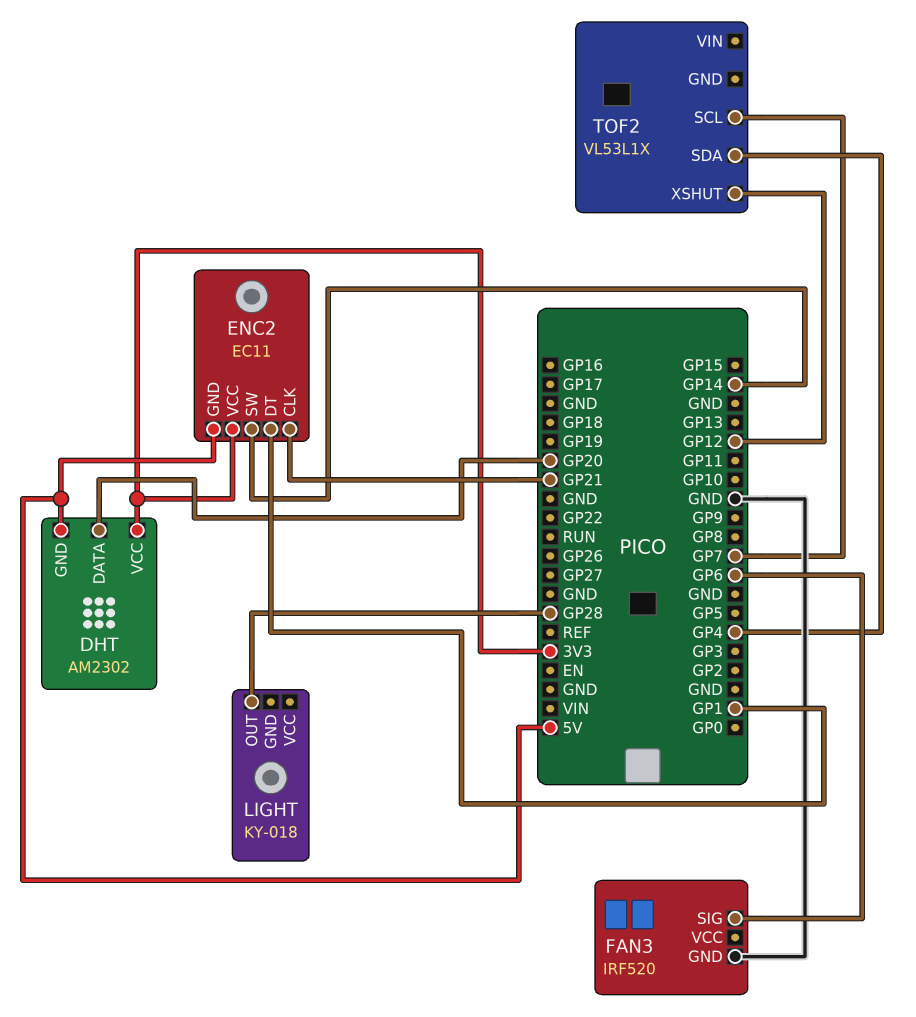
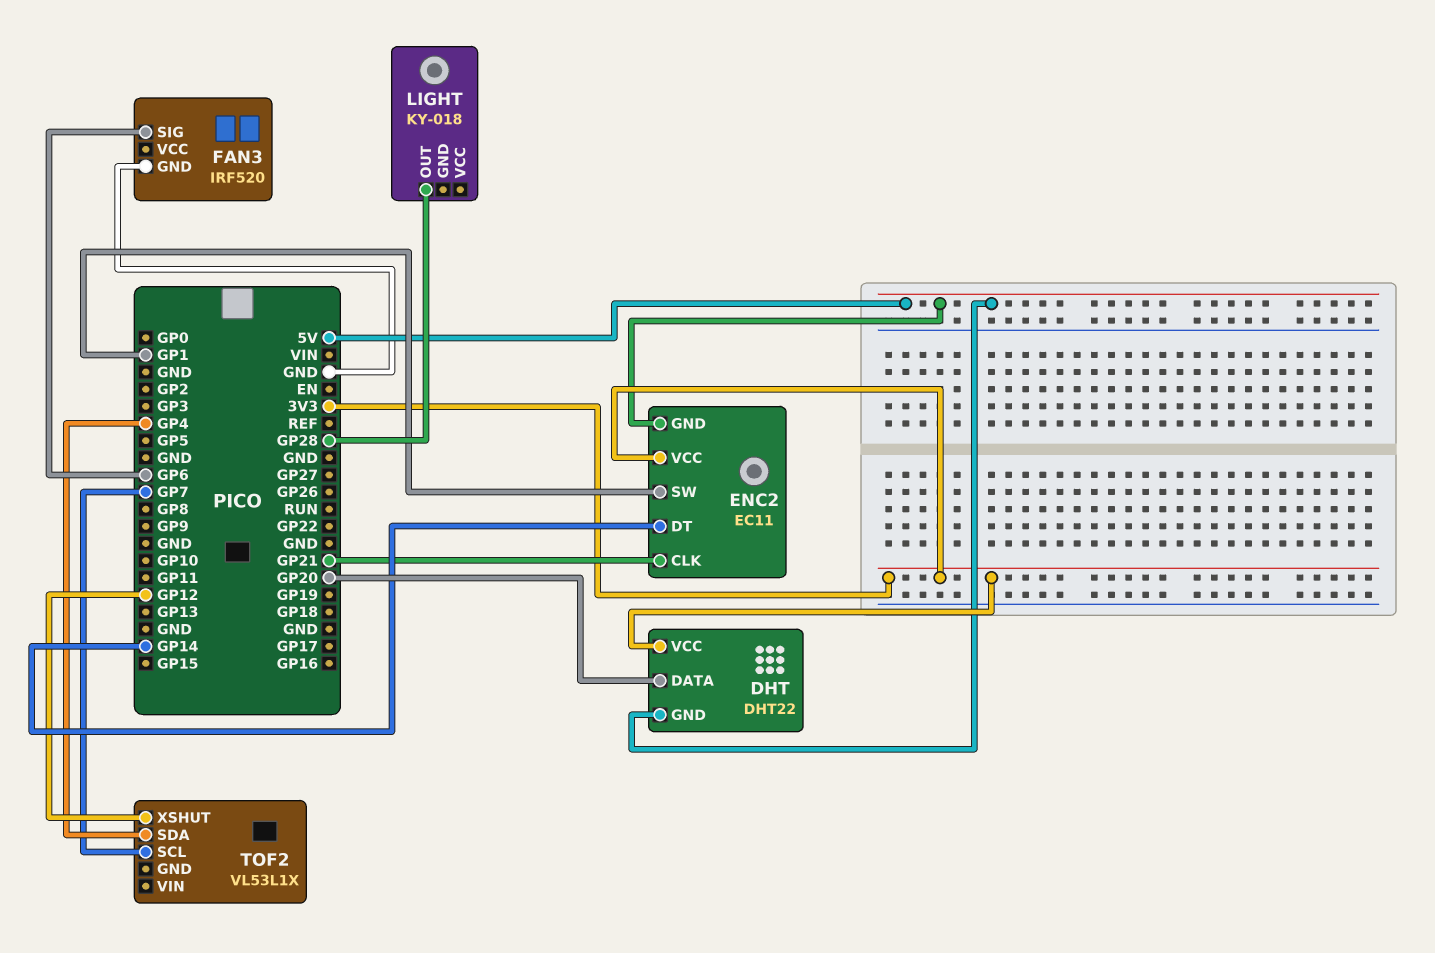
DHT: AM2302 -> DHT22
ENC2 pin DT: GP1 -> GP14
ENC2 pin SW: GP14 -> GP1

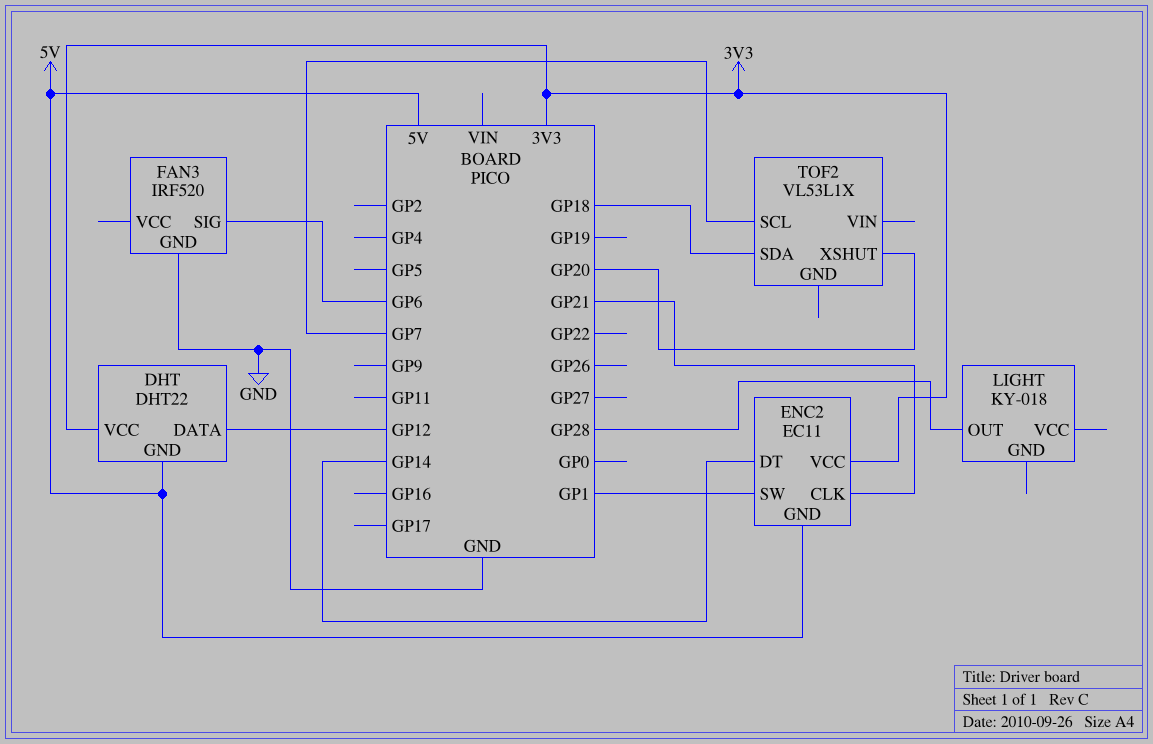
DHT pin DATA: GP20 -> GP12
TOF2 pin SDA: GP4 -> GP18
TOF2 pin XSHUT: GP12 -> GP20

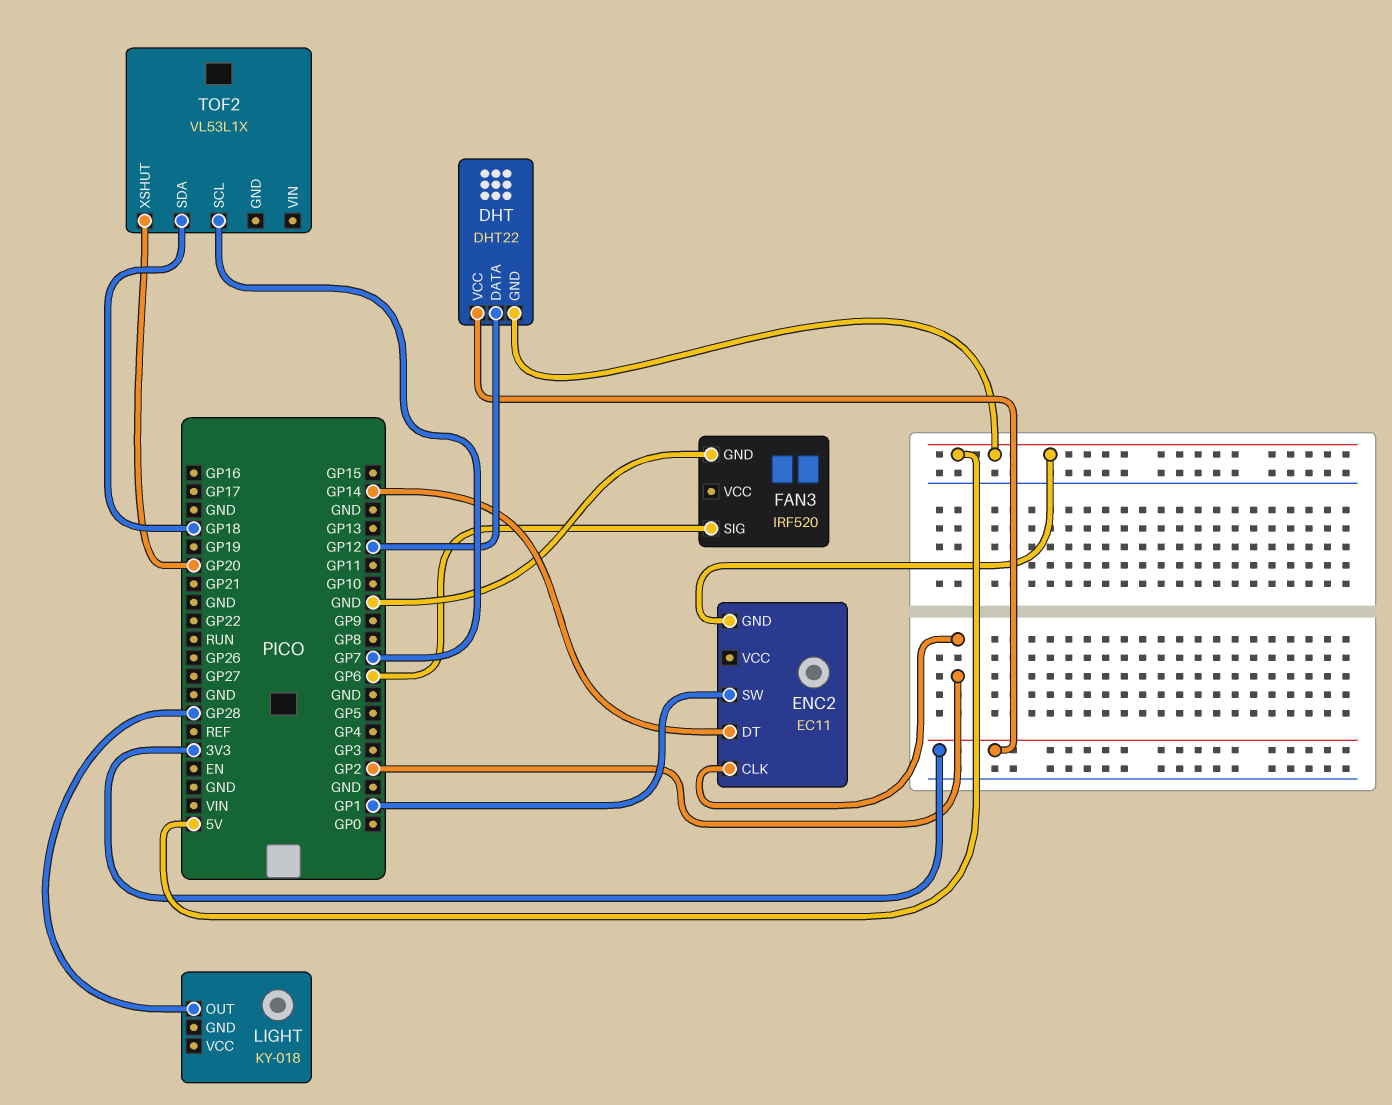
ENC2 pin CLK: GP21 -> GP2
ENC2 pin VCC: 3V3 -> none

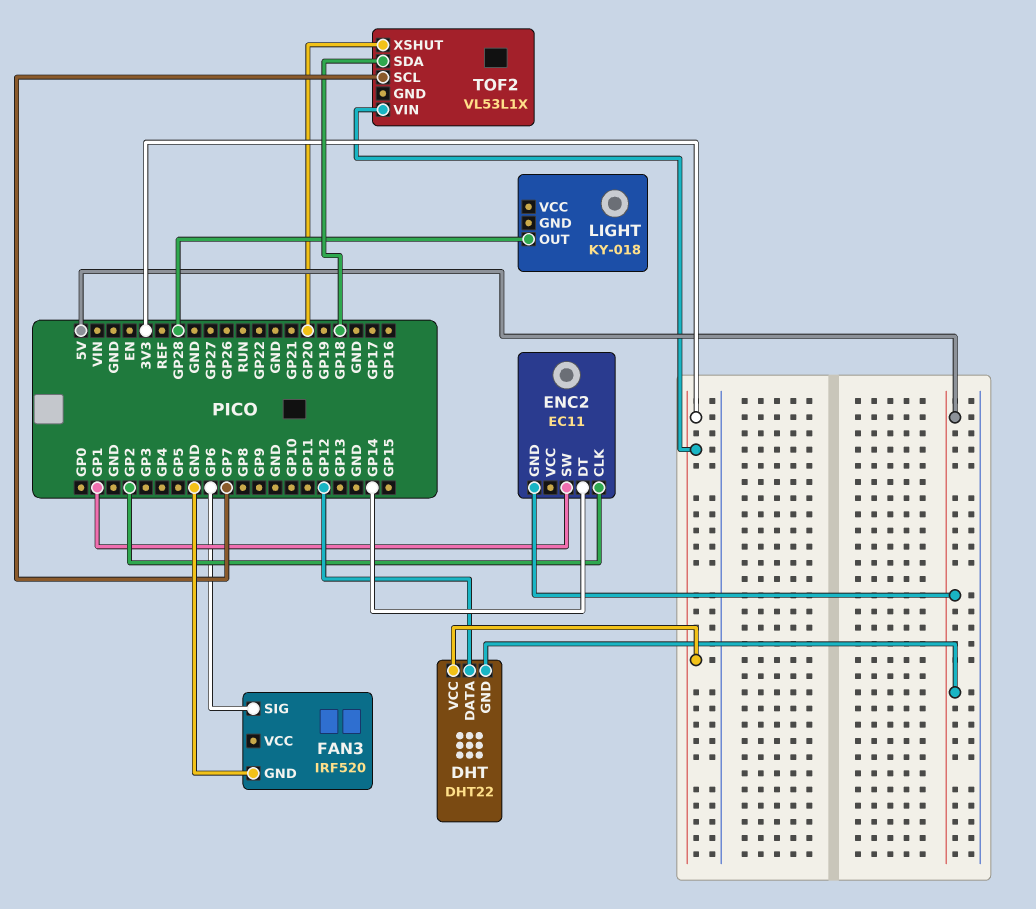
TOF2 pin VIN: none -> 3V3

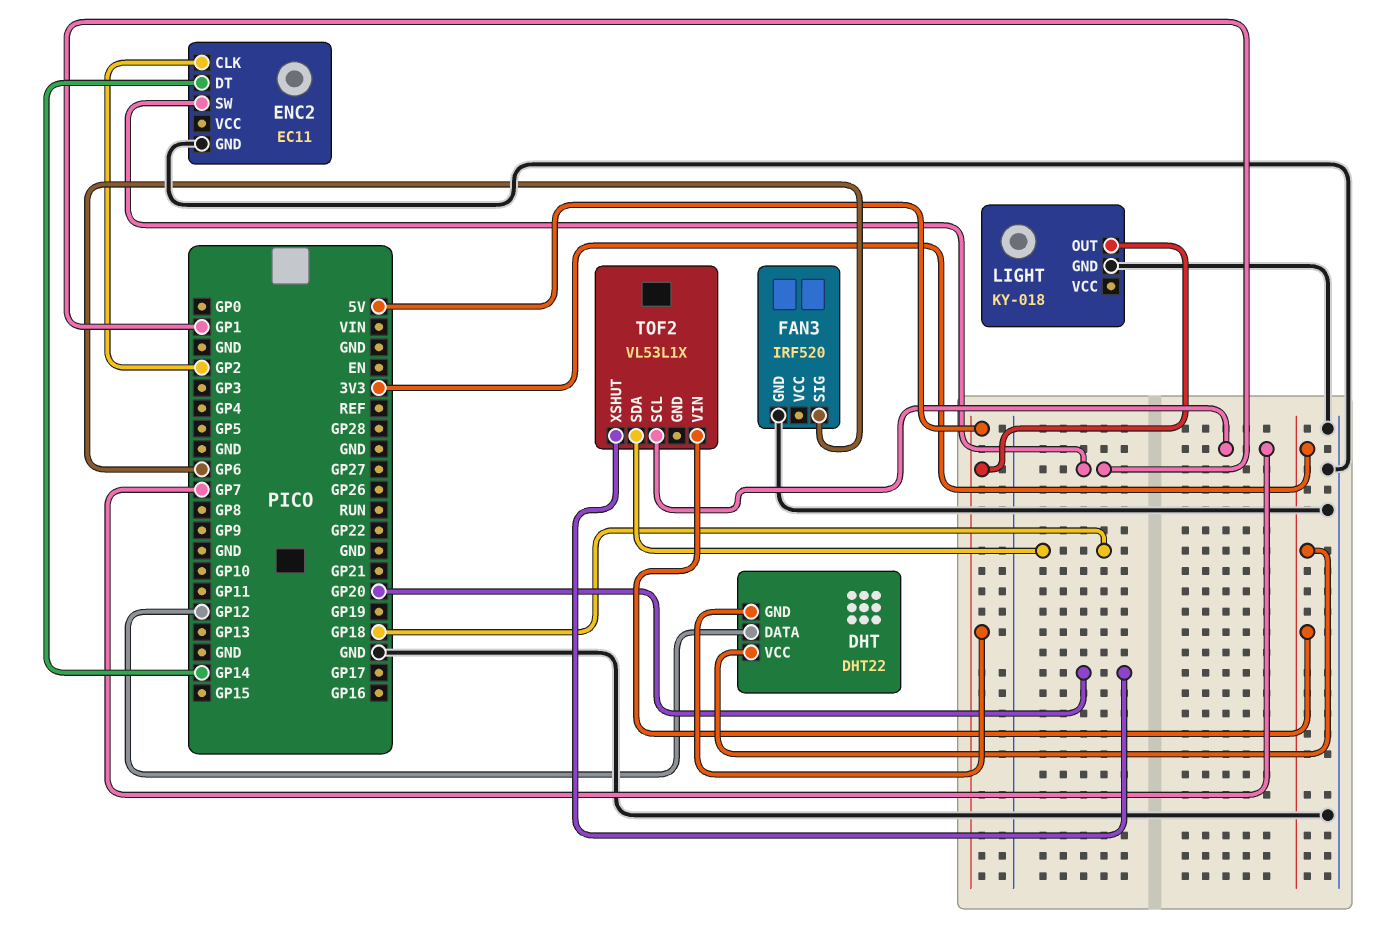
ENC2 pin GND: 5V -> GND
LIGHT pin GND: none -> GND
LIGHT pin OUT: GP28 -> 5V

